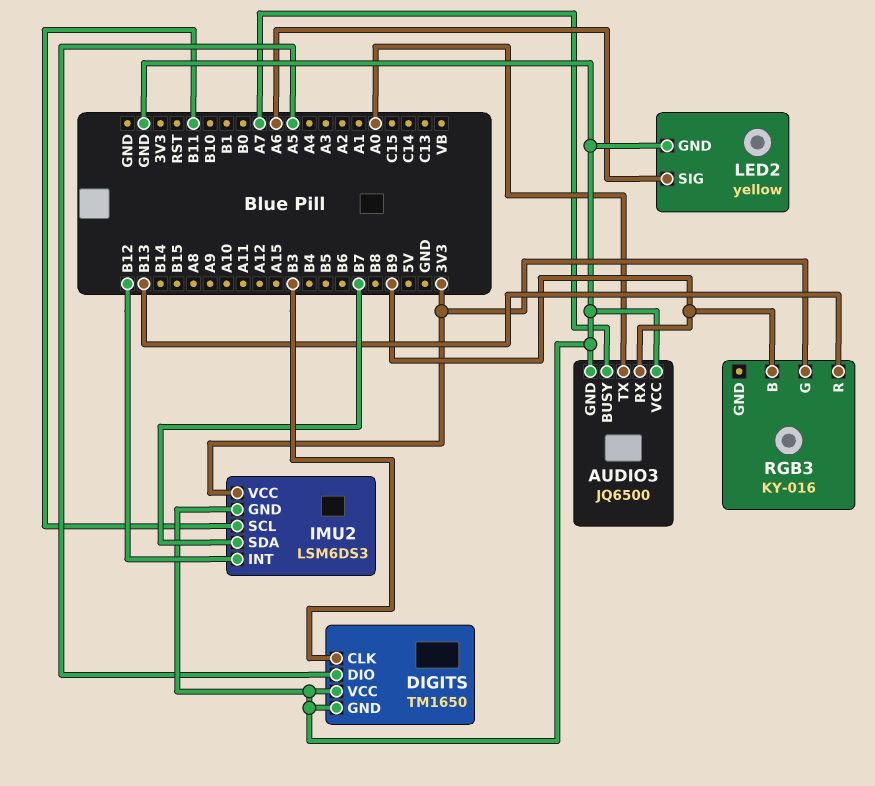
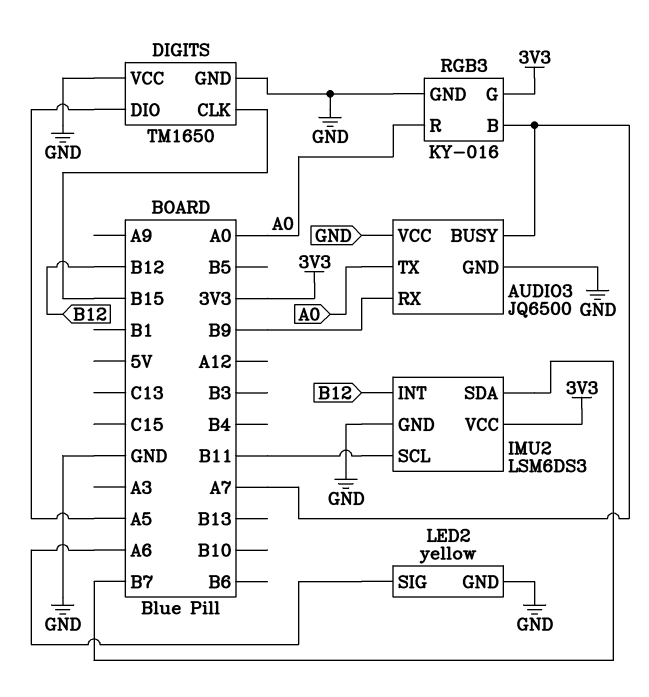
DIGITS pin CLK: B3 -> B15
RGB3 pin B: B9 -> A7
RGB3 pin GND: none -> GND
RGB3 pin R: B13 -> A0

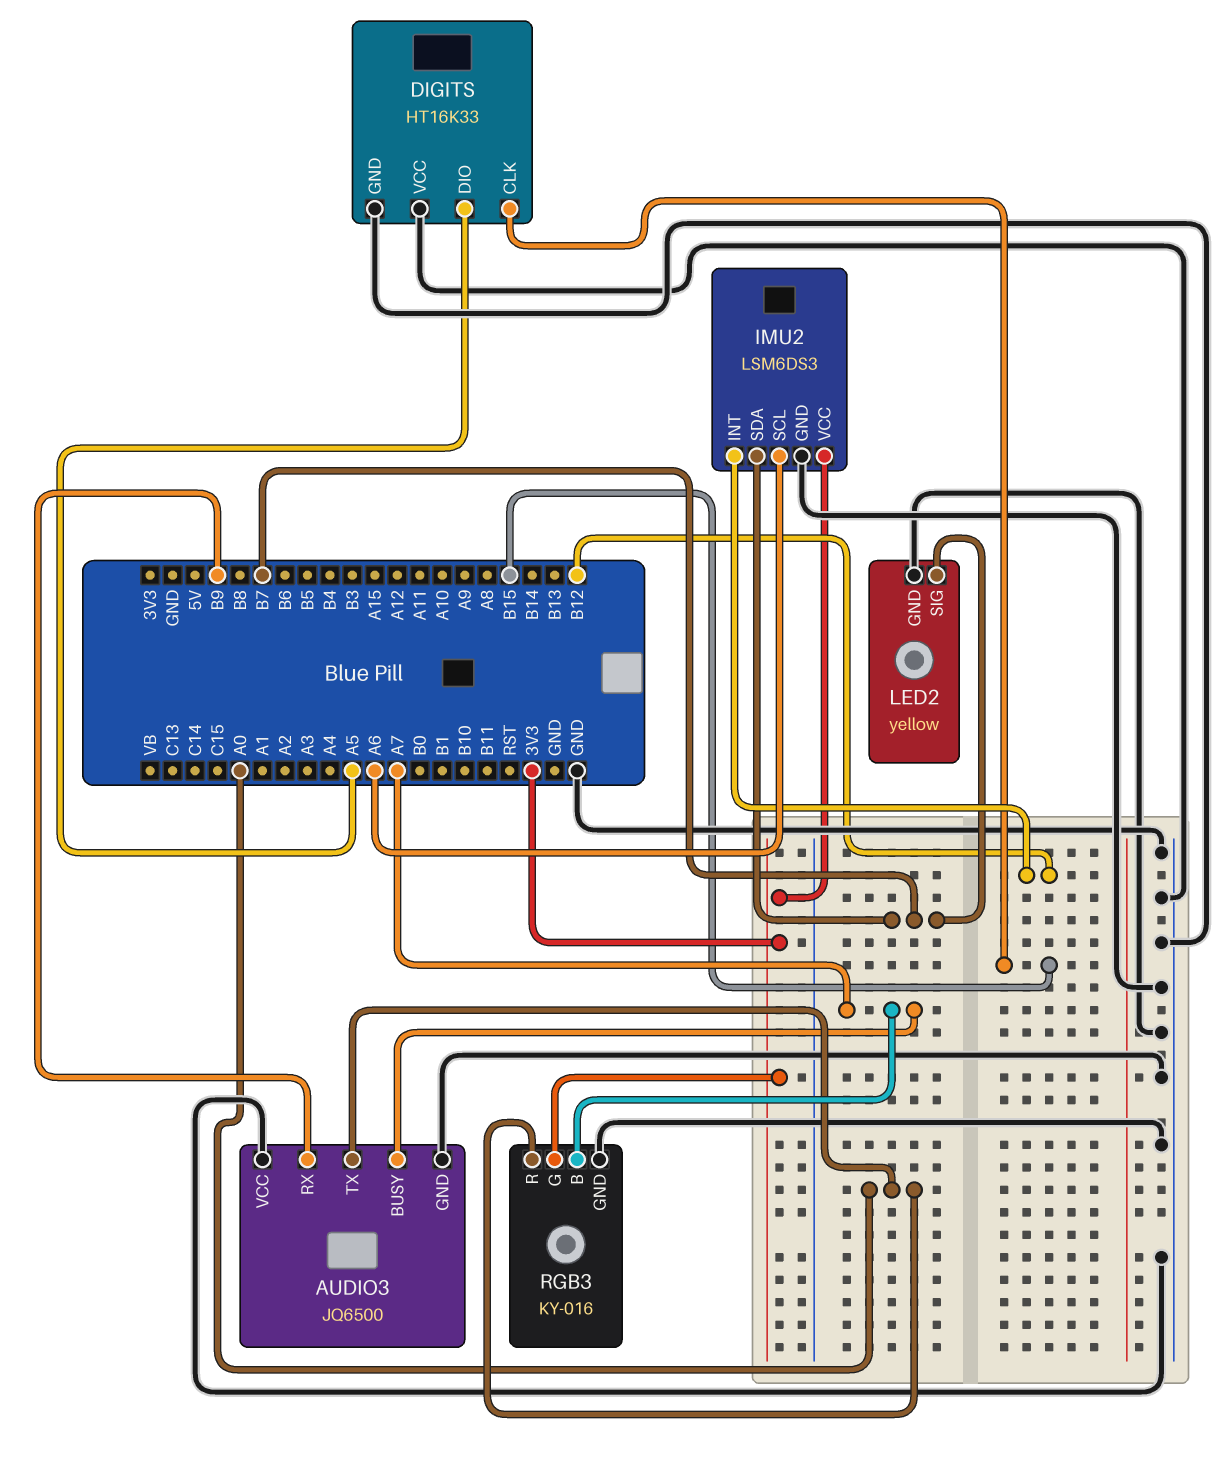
DIGITS: TM1650 -> HT16K33
IMU2 pin SCL: B11 -> A6
LED2 pin SIG: A6 -> B7

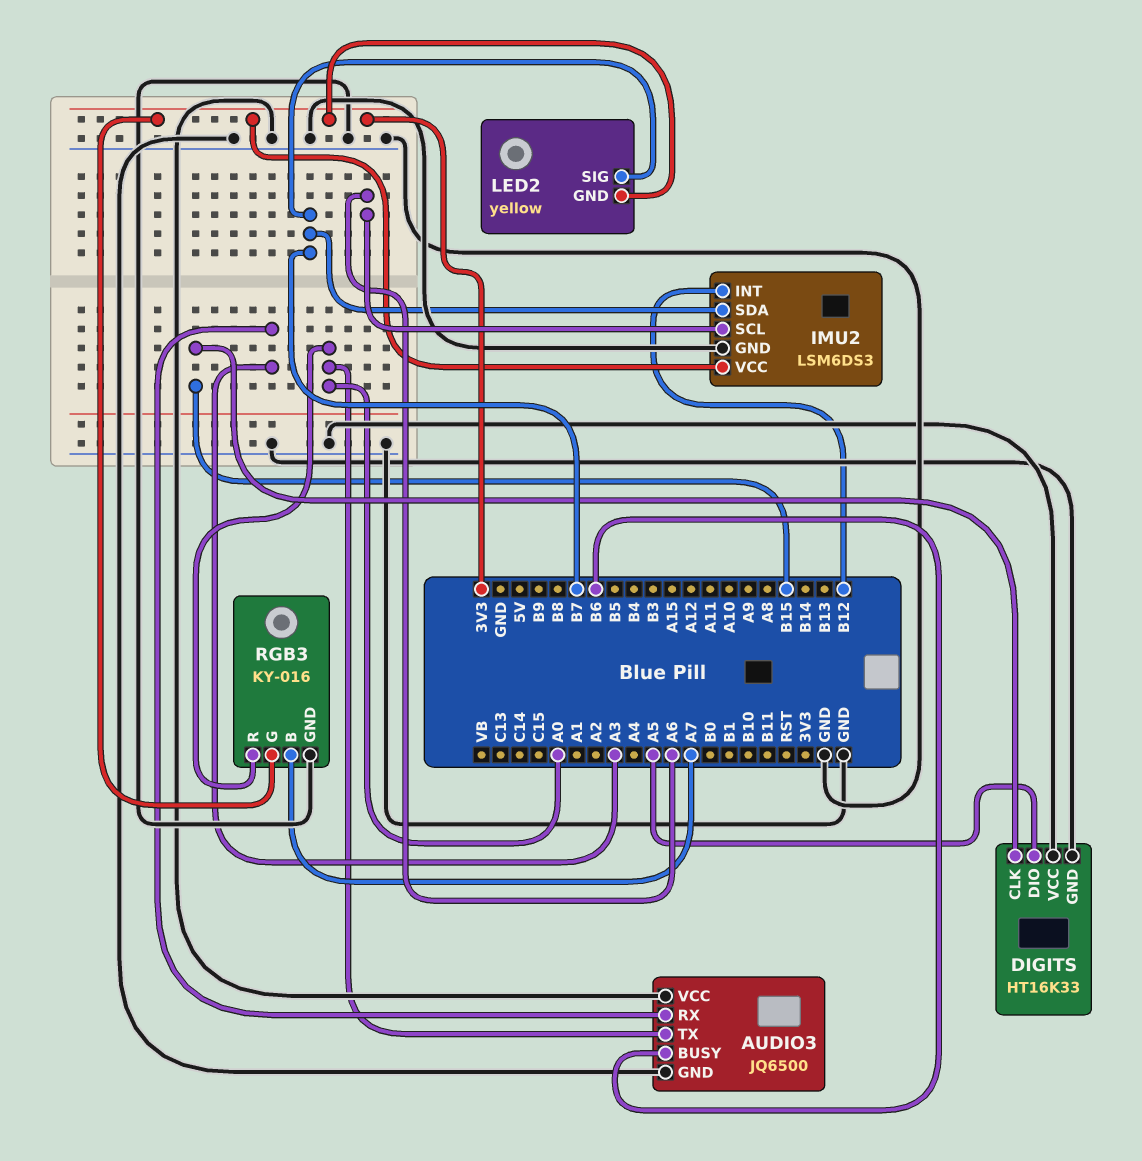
AUDIO3 pin BUSY: A7 -> B6
AUDIO3 pin RX: B9 -> A3
LED2 pin GND: GND -> 3V3

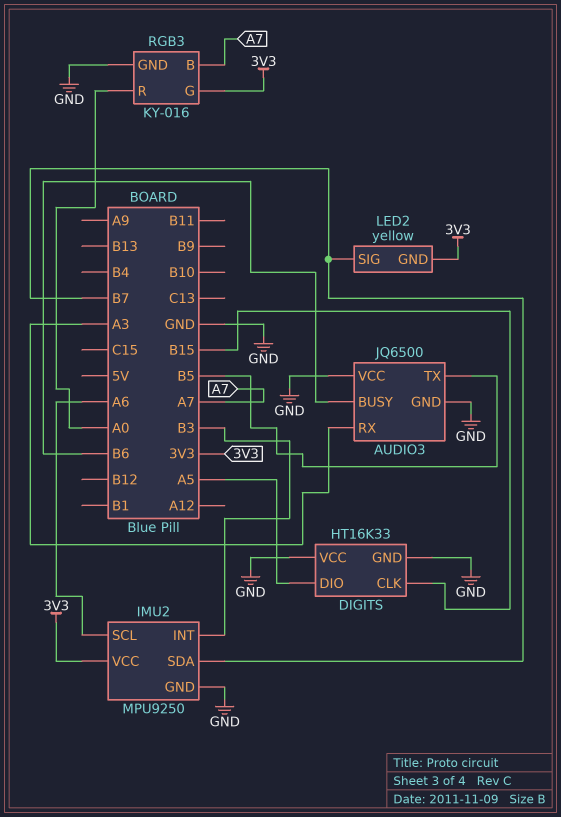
AUDIO3 pin TX: A0 -> B5
IMU2: LSM6DS3 -> MPU9250
IMU2 pin INT: B12 -> B3

